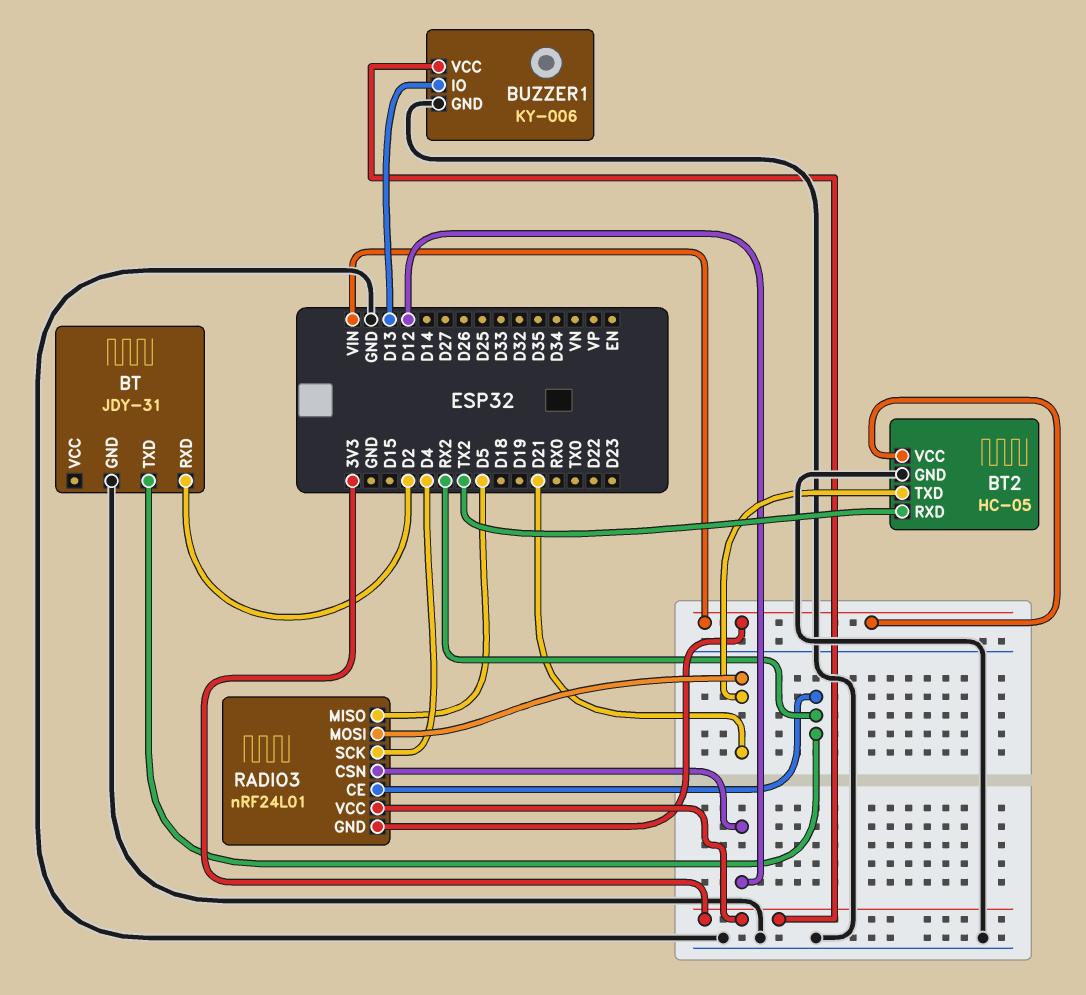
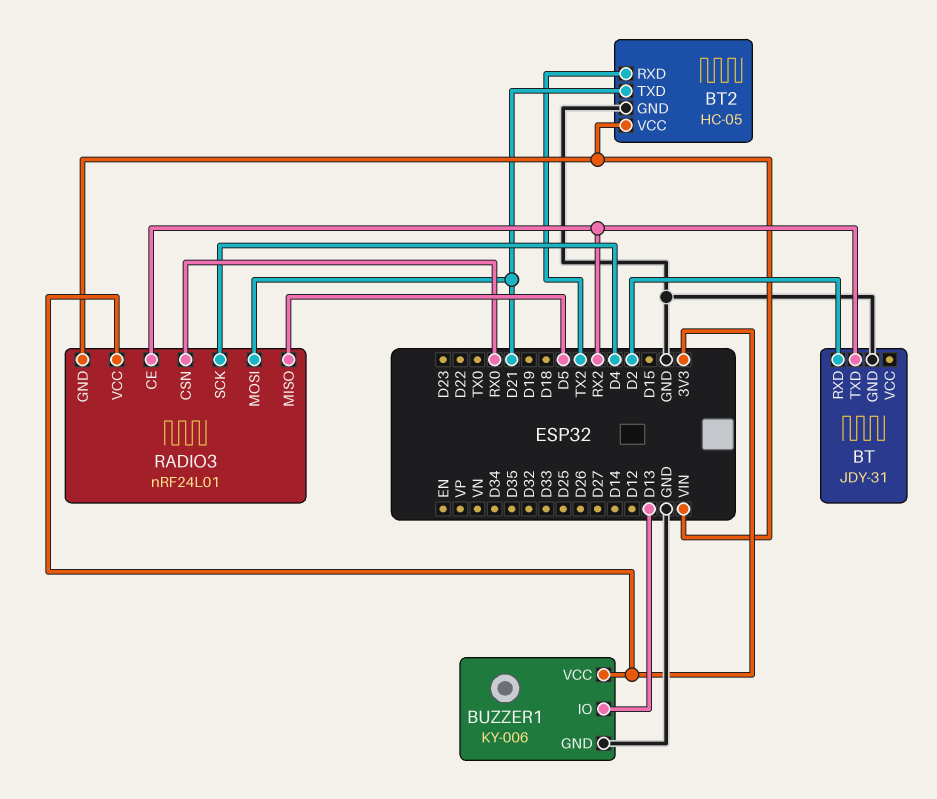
RADIO3 pin CSN: D12 -> RX0

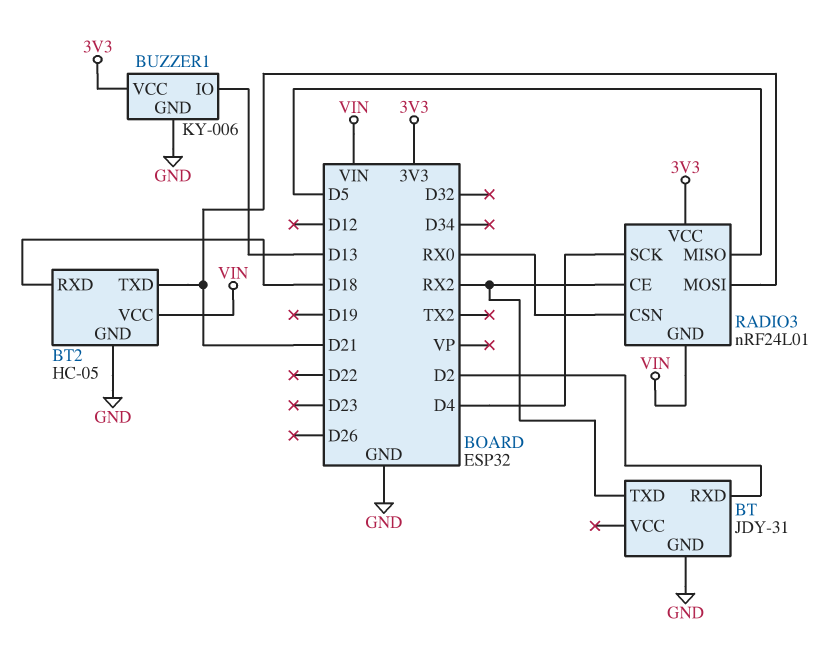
BT2 pin RXD: TX2 -> D18

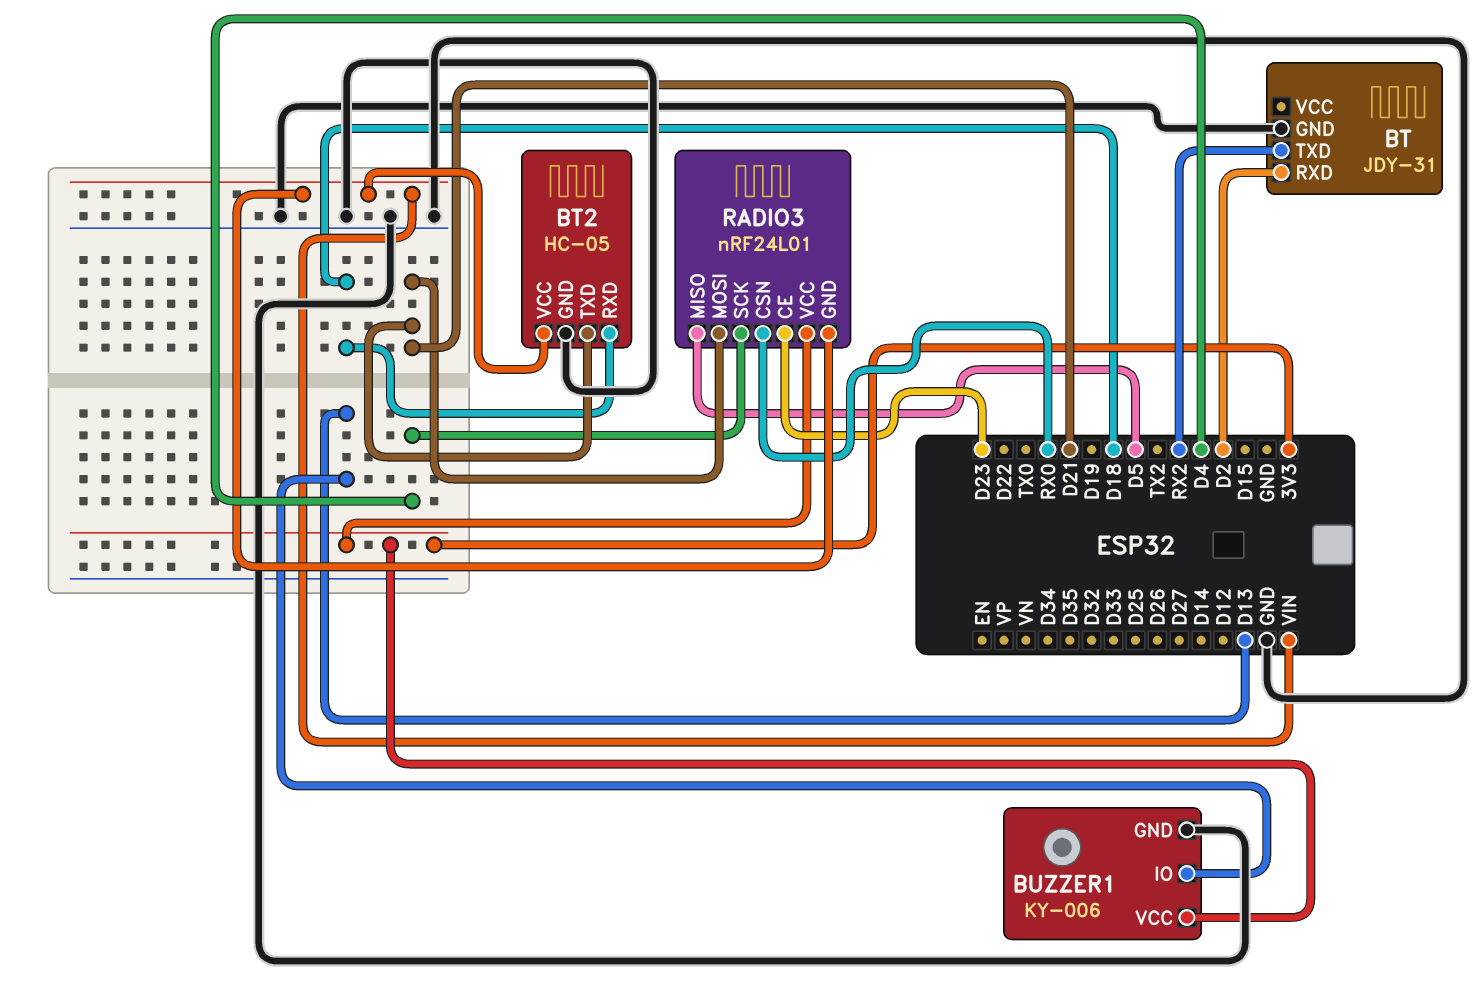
RADIO3 pin CE: RX2 -> D23

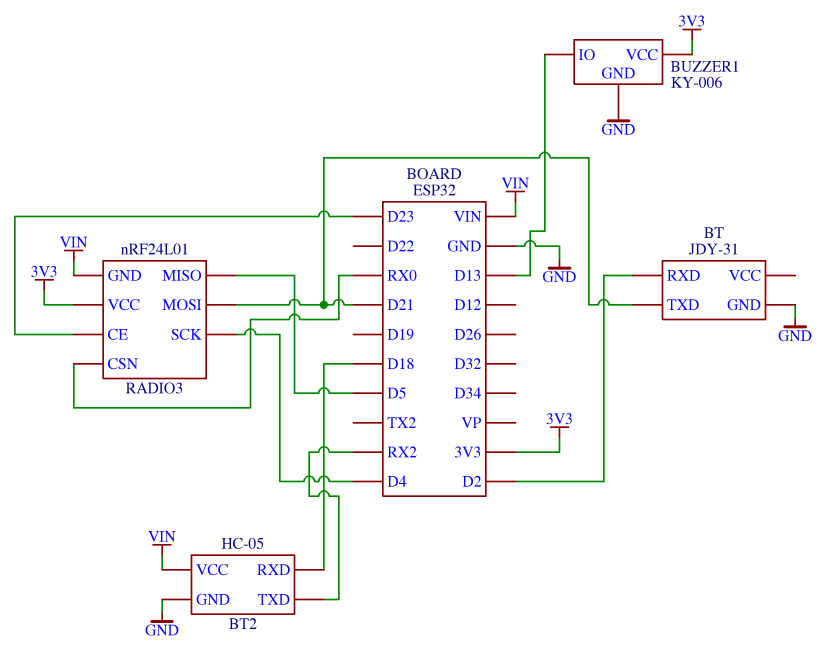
BT pin TXD: RX2 -> D21
BT2 pin TXD: D21 -> RX2

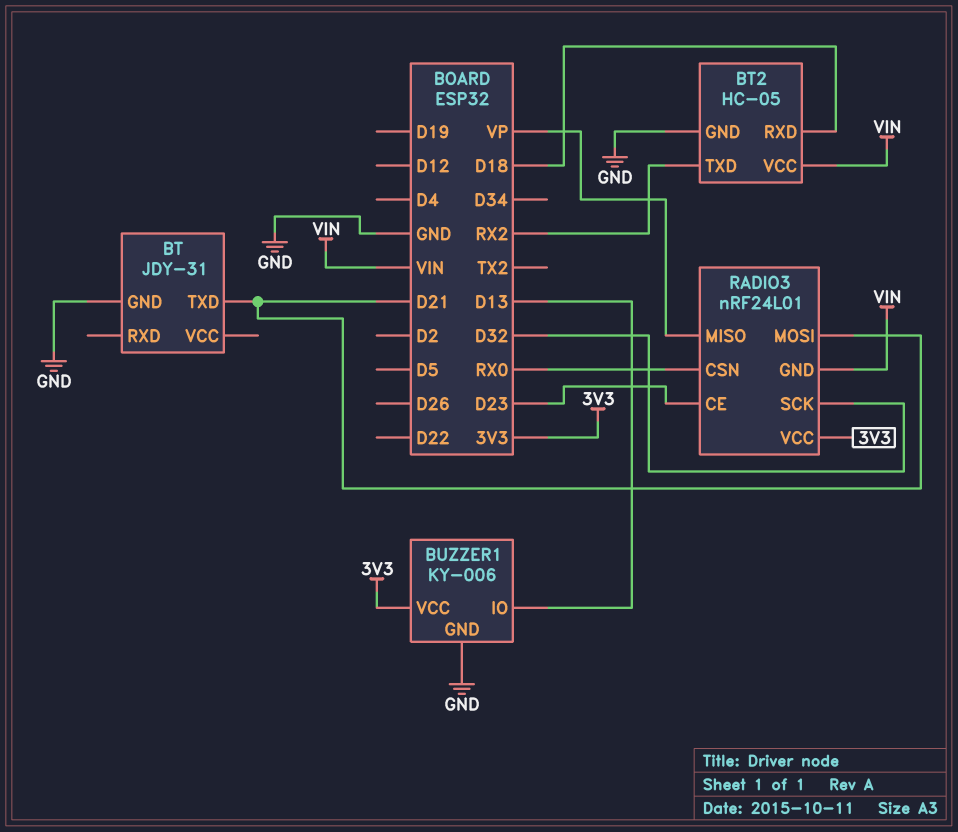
BT pin RXD: D2 -> none
RADIO3 pin MISO: D5 -> VP
RADIO3 pin SCK: D4 -> D32

